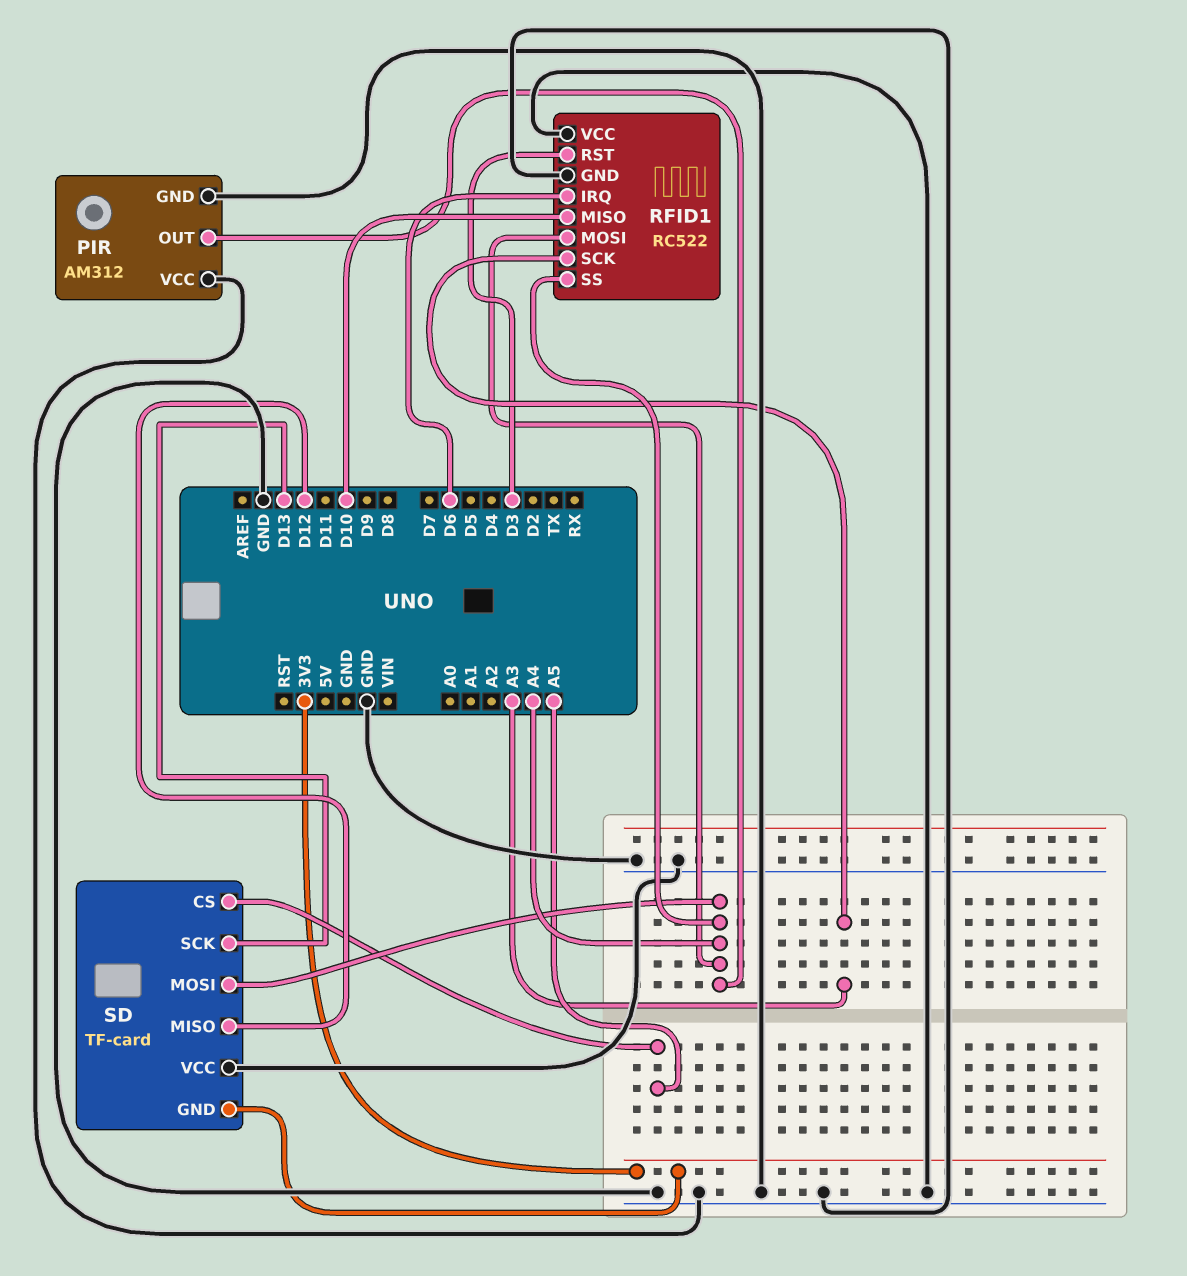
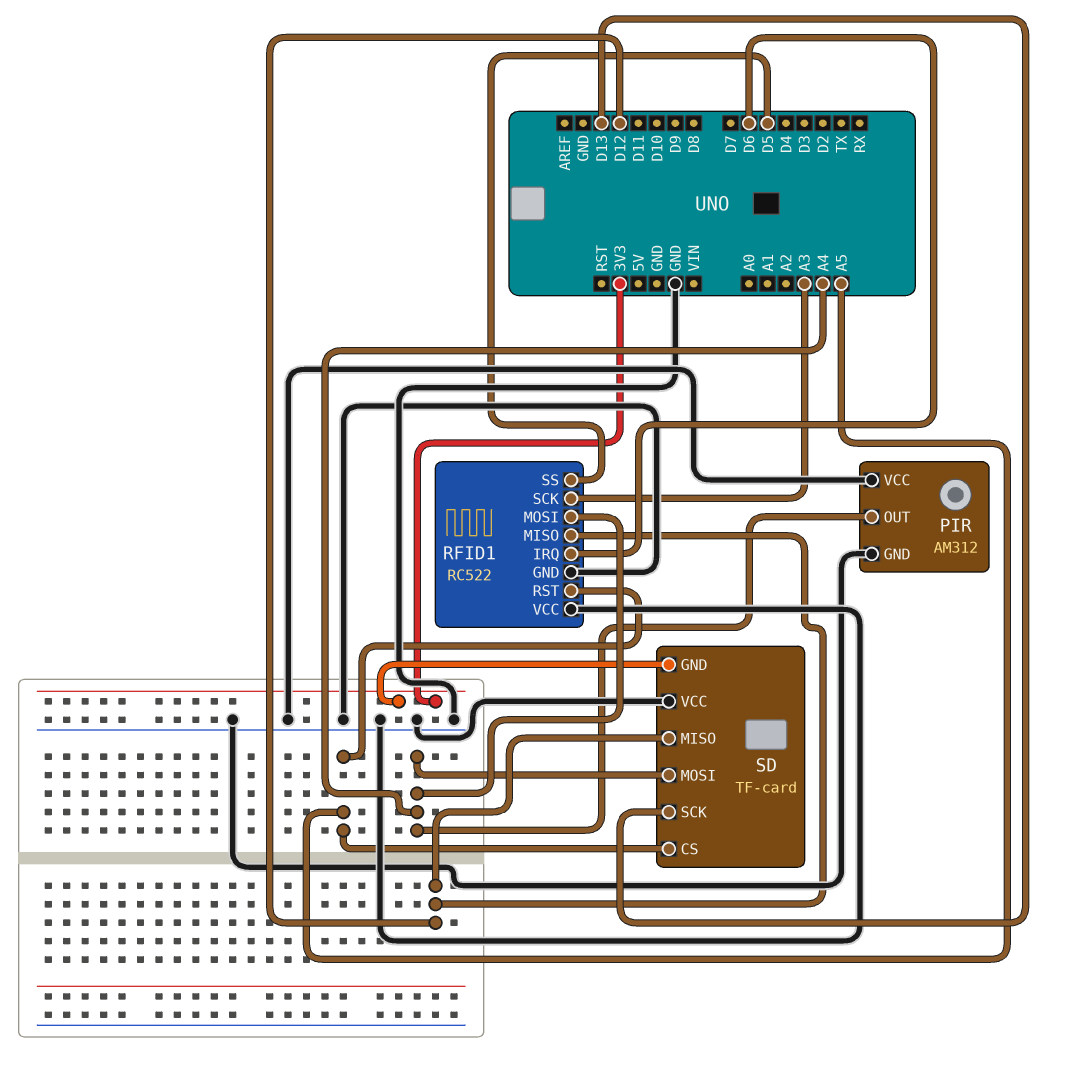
RFID1 pin MISO: D10 -> D12
RFID1 pin RST: D3 -> A5
RFID1 pin SS: A4 -> D5

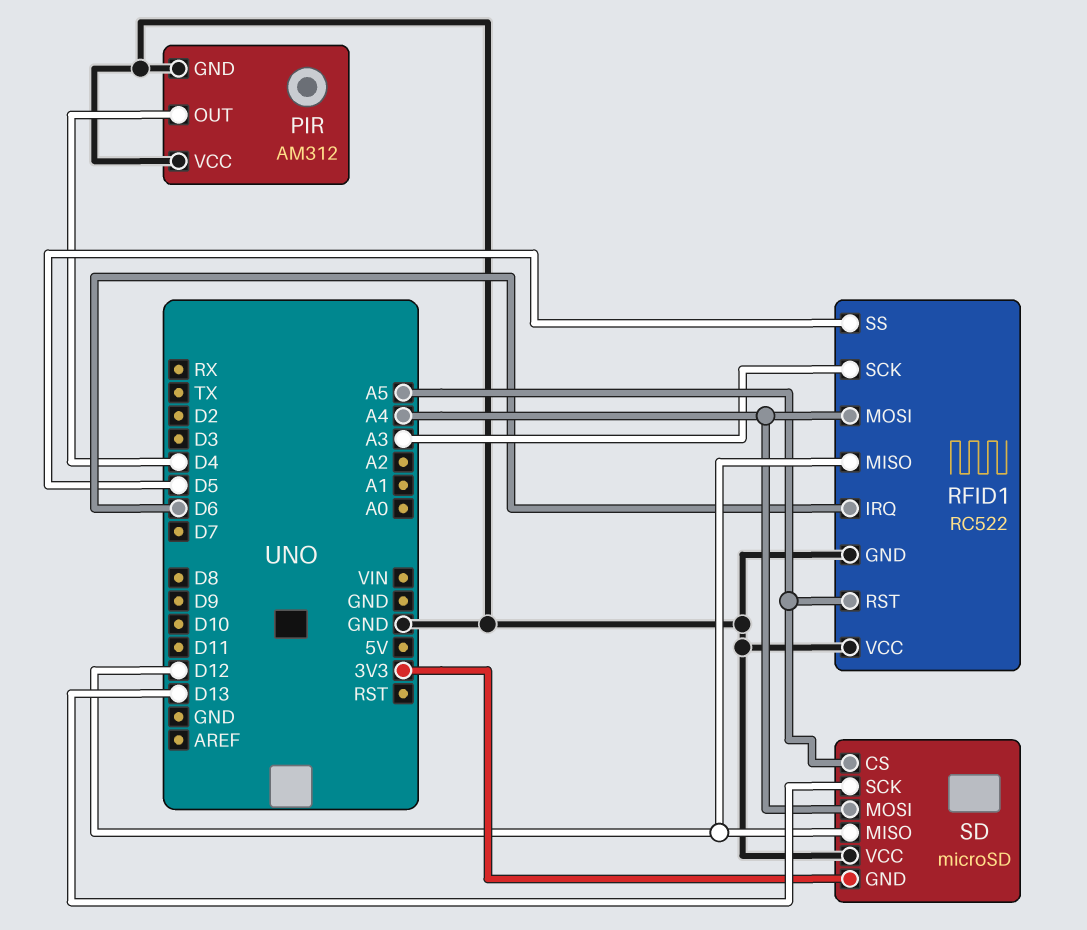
PIR pin OUT: A4 -> D4
SD: TF-card -> microSD

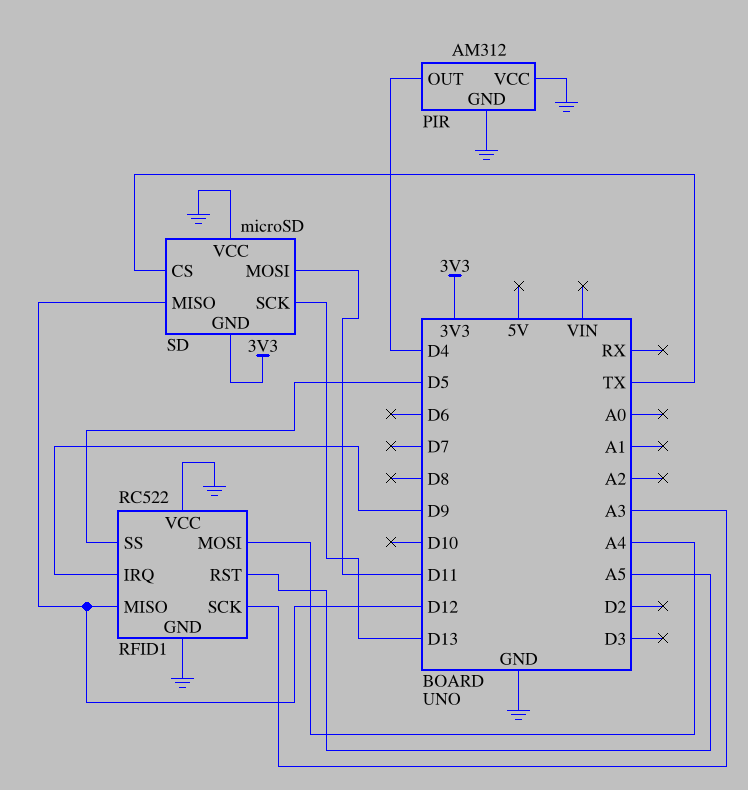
RFID1 pin IRQ: D6 -> D9
SD pin CS: A5 -> TX
SD pin MOSI: A4 -> D11

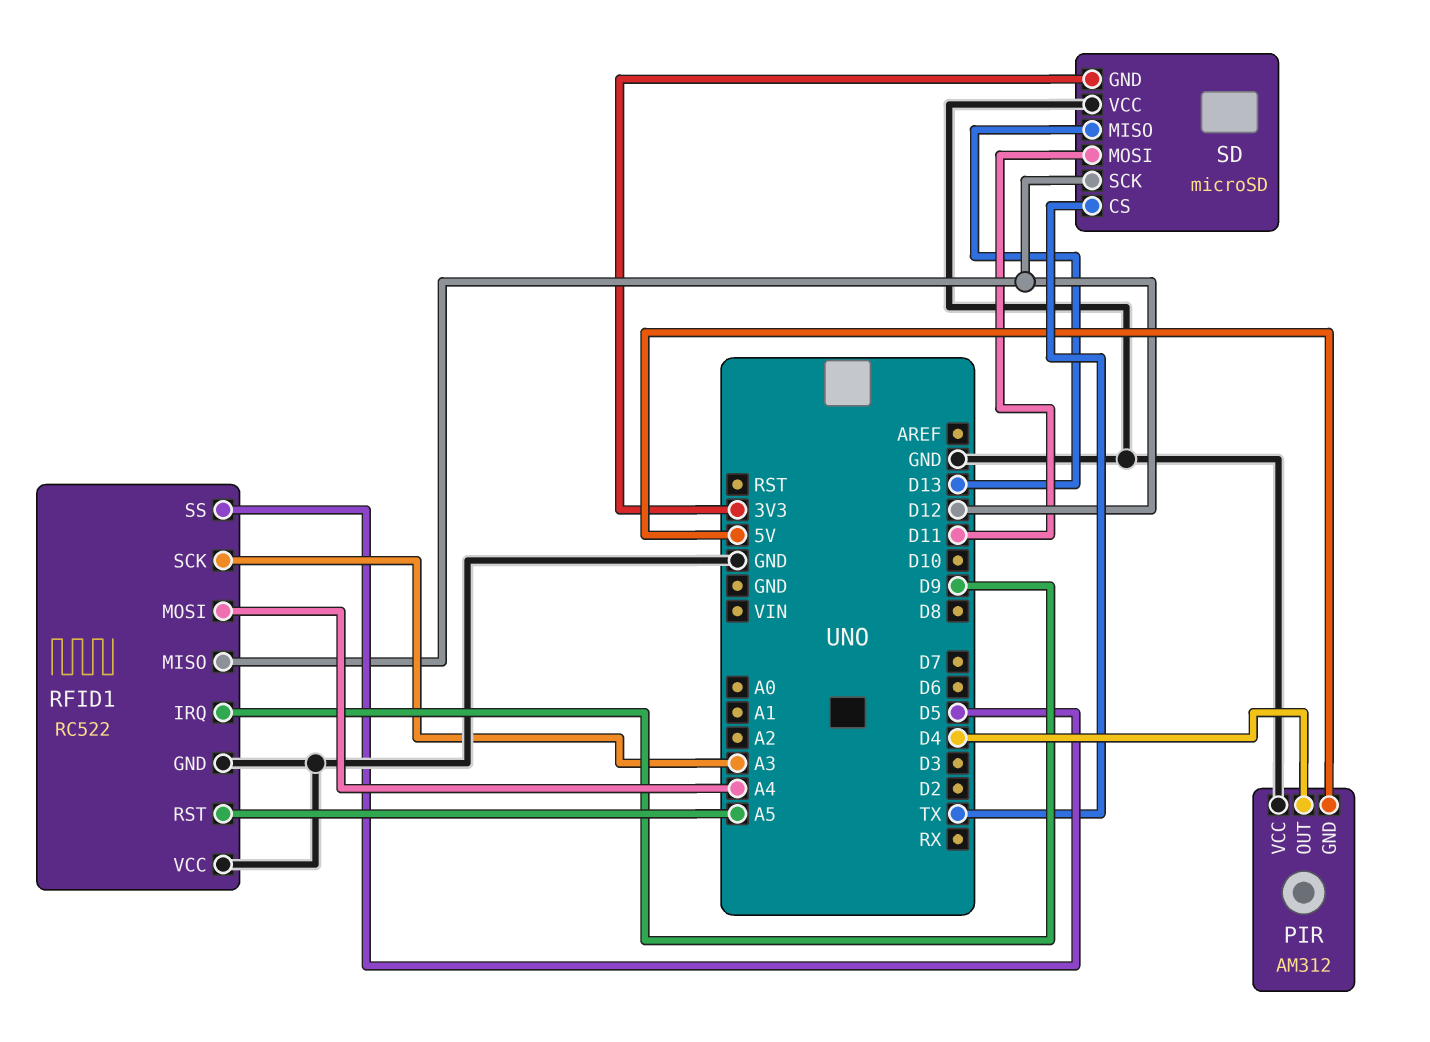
PIR pin GND: GND -> 5V
SD pin MISO: D12 -> D13
SD pin SCK: D13 -> D12

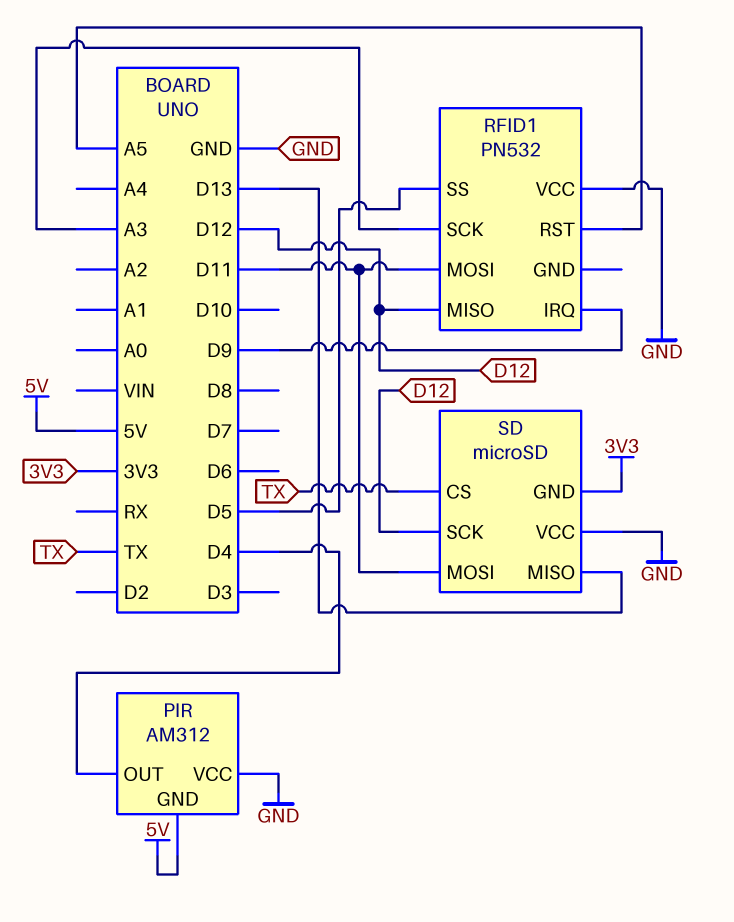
RFID1: RC522 -> PN532
RFID1 pin GND: GND -> none
RFID1 pin MOSI: A4 -> D11

